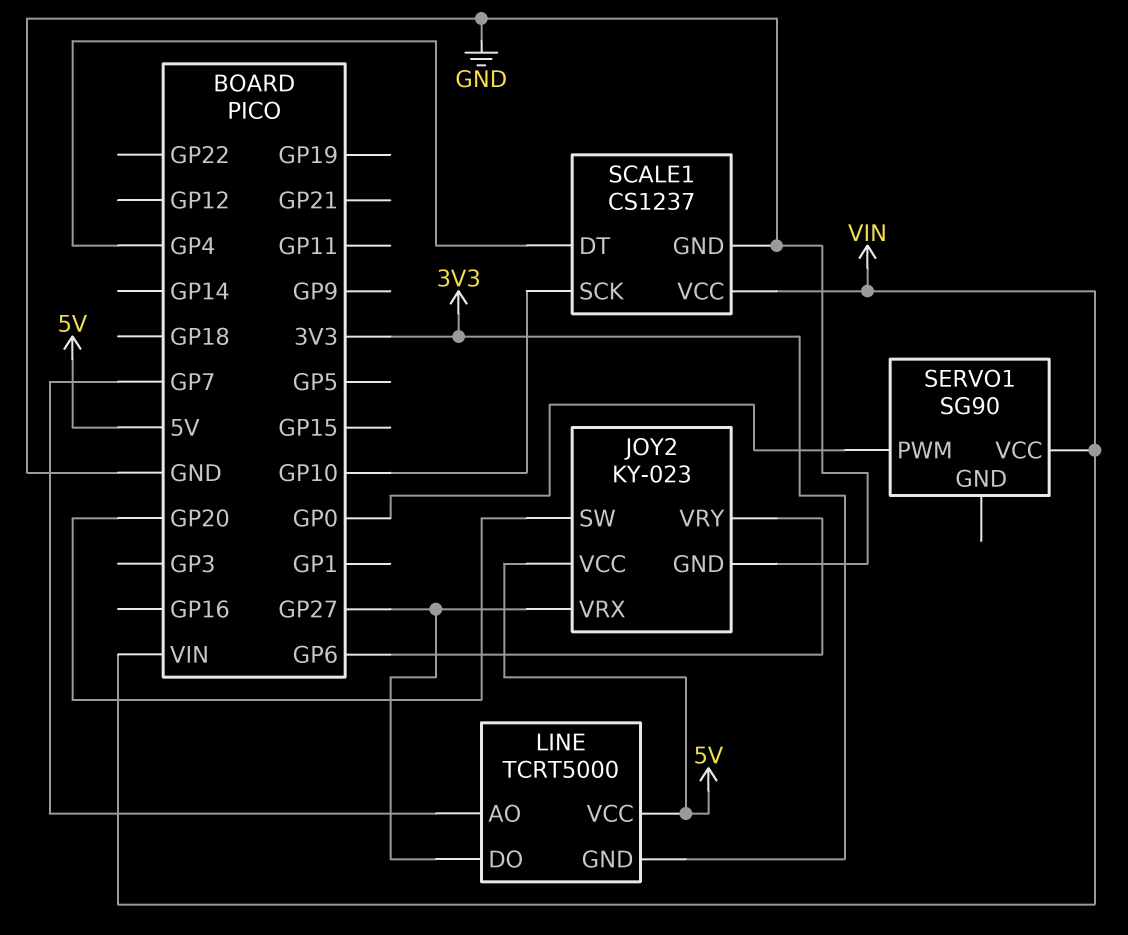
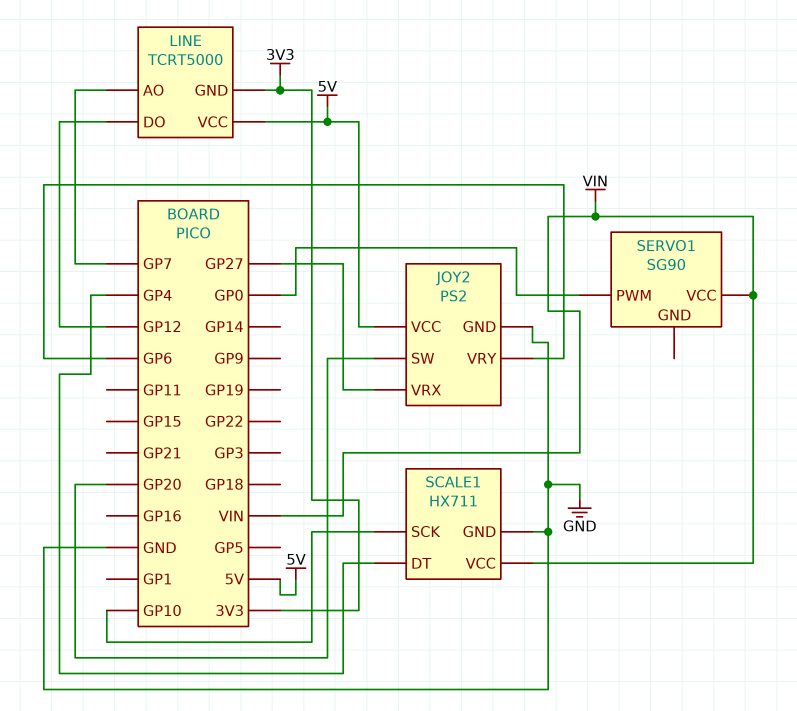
JOY2: KY-023 -> PS2
LINE pin DO: GP27 -> GP12
SCALE1: CS1237 -> HX711

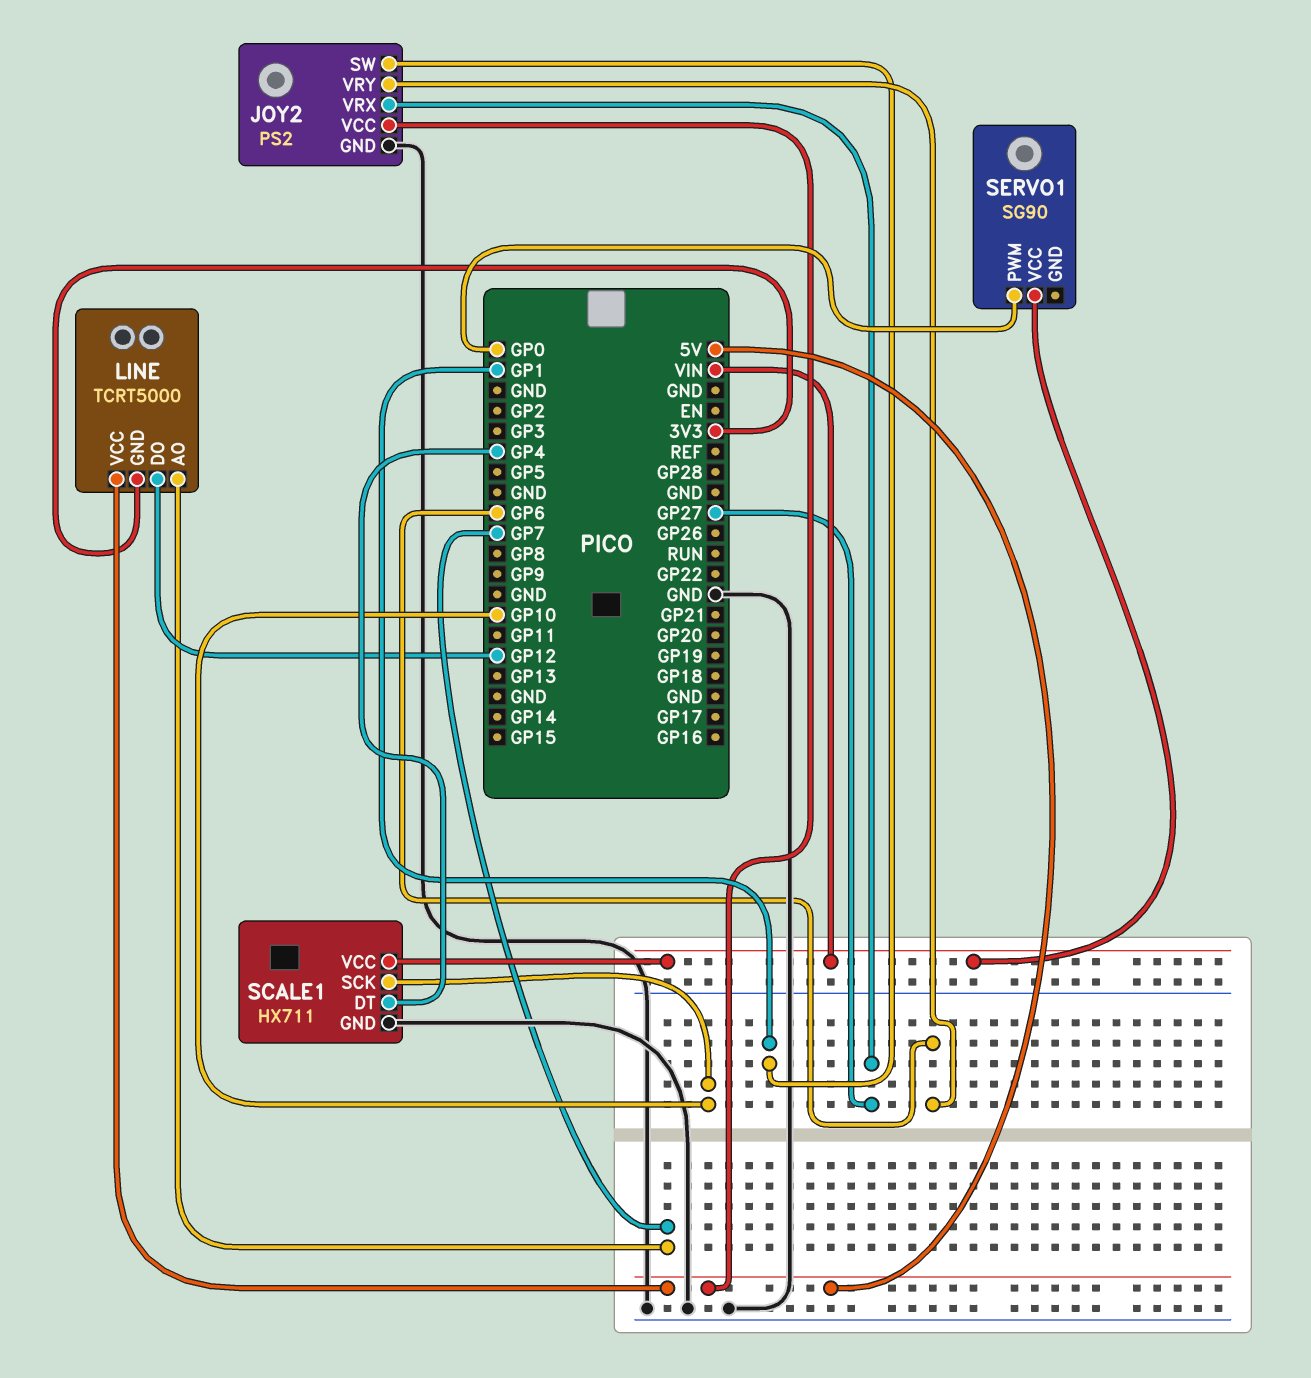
JOY2 pin SW: GP20 -> GP1

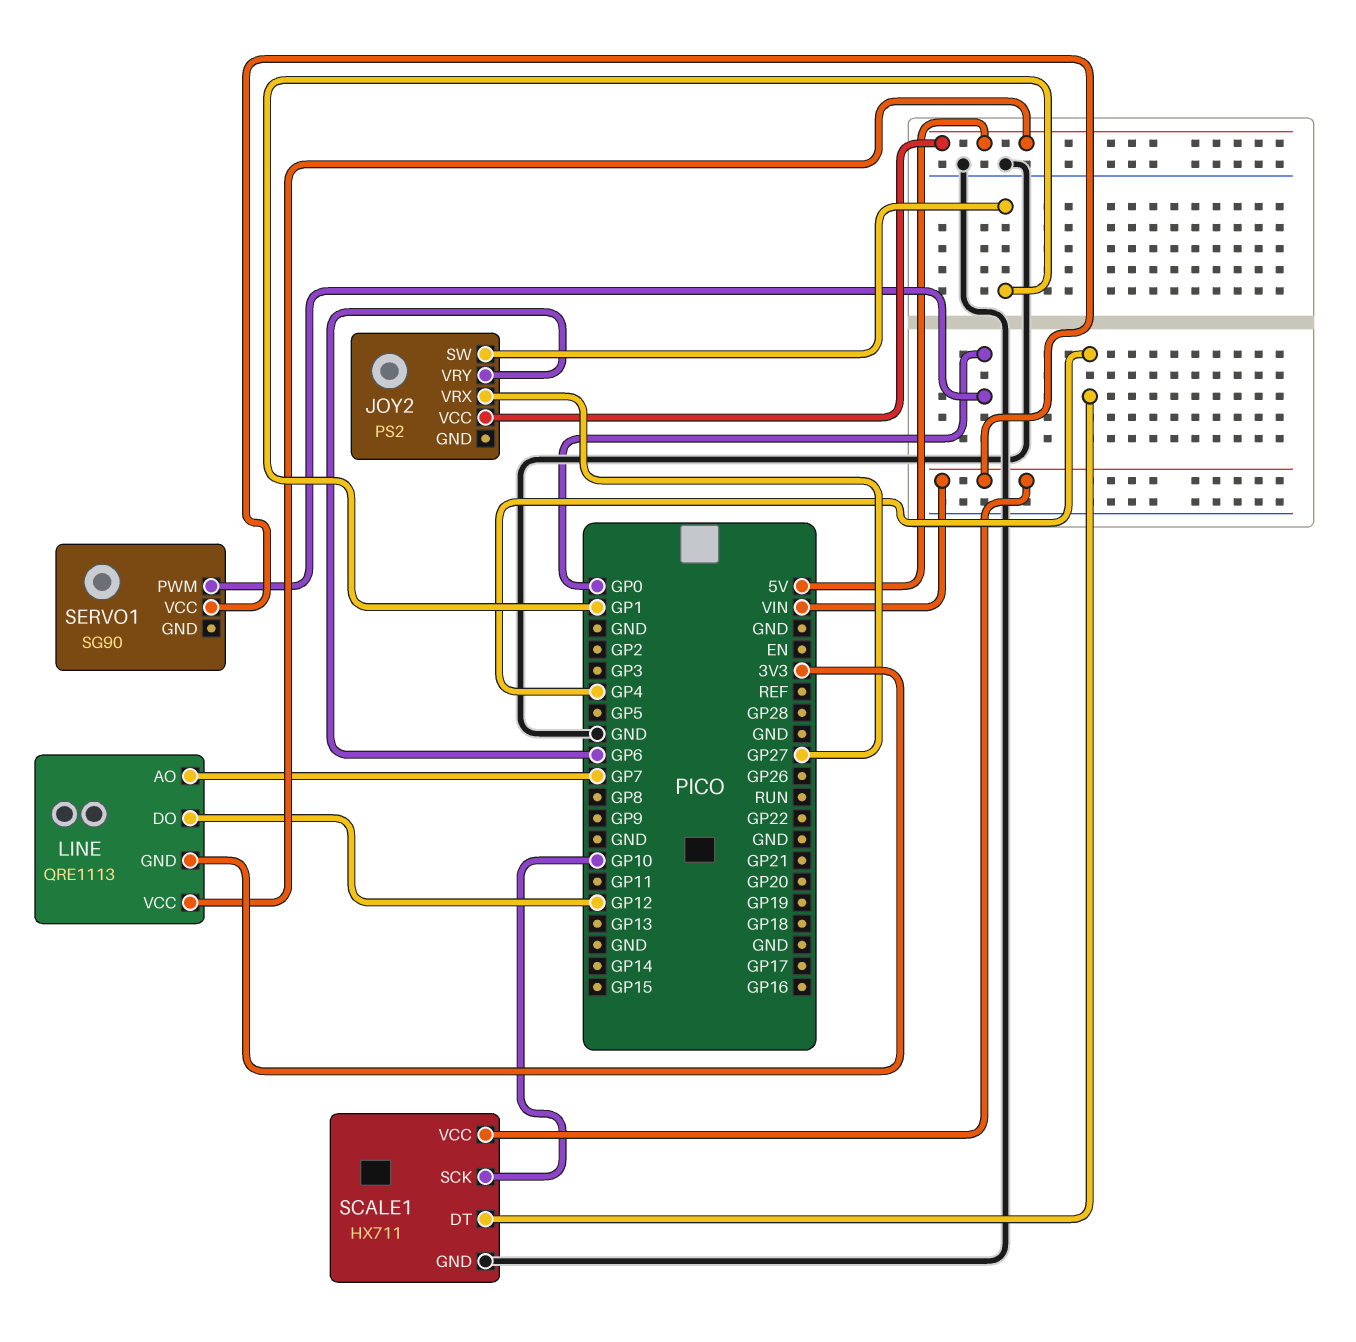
JOY2 pin GND: GND -> none
LINE: TCRT5000 -> QRE1113

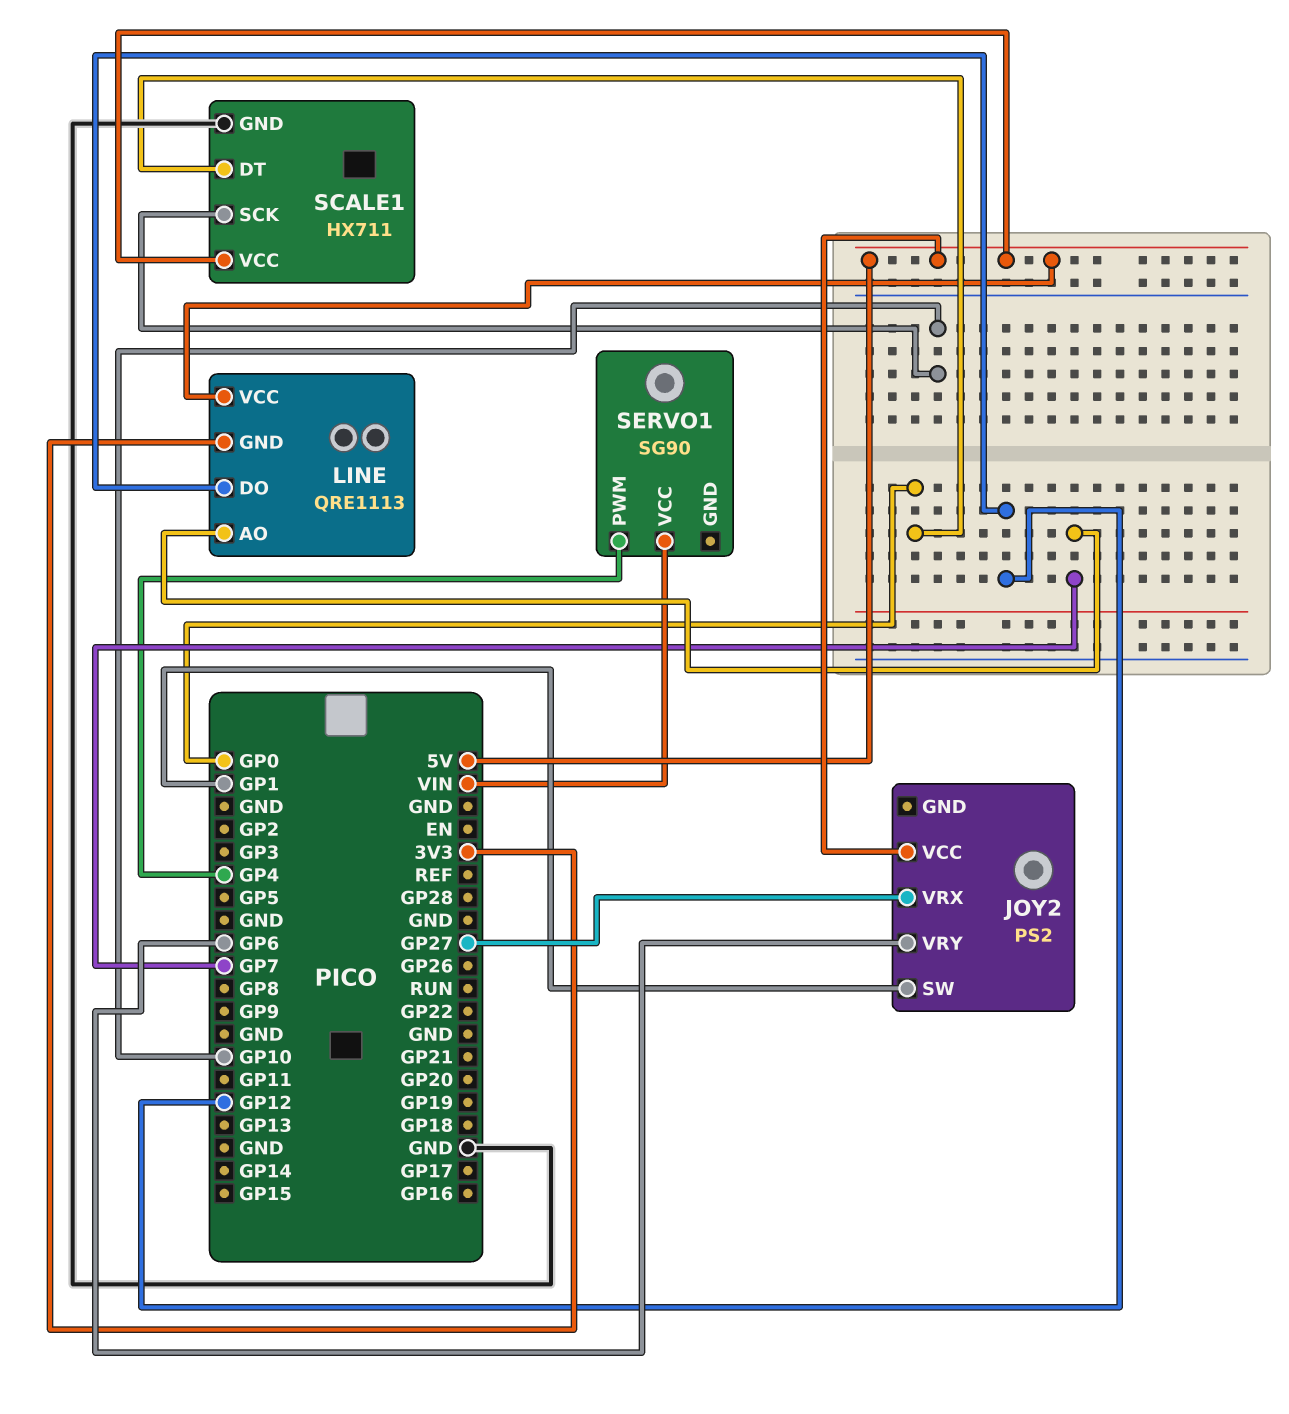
SCALE1 pin DT: GP4 -> GP0
SCALE1 pin VCC: VIN -> 5V
SERVO1 pin PWM: GP0 -> GP4

